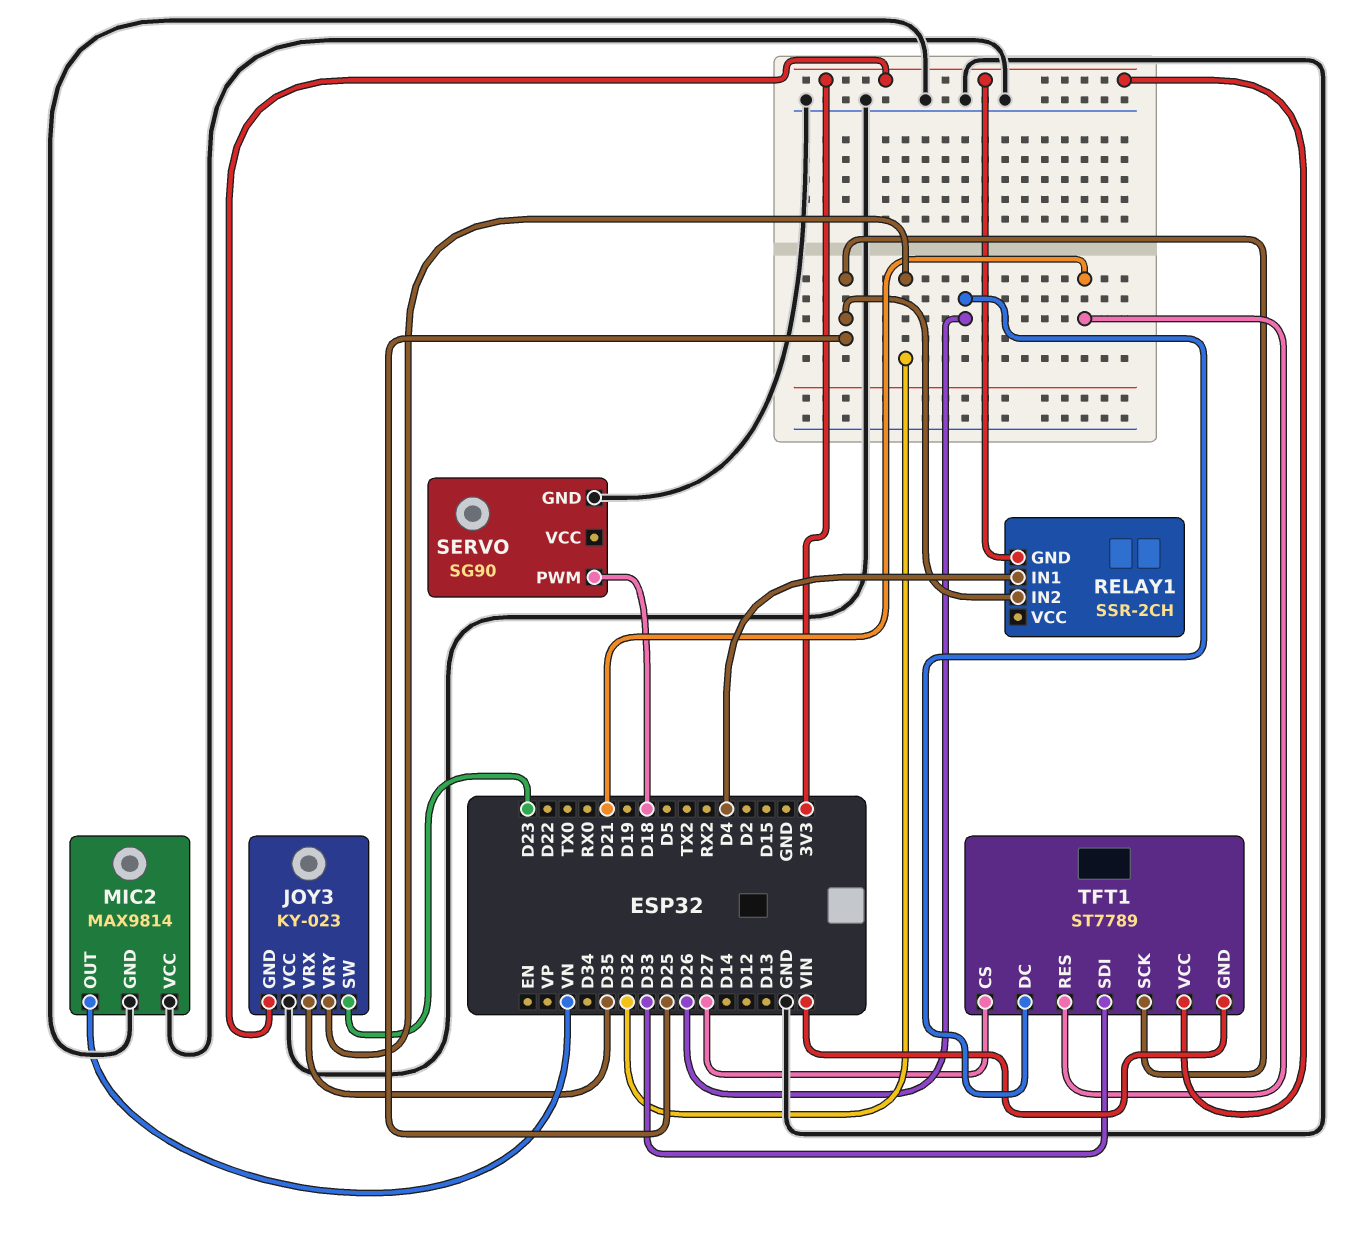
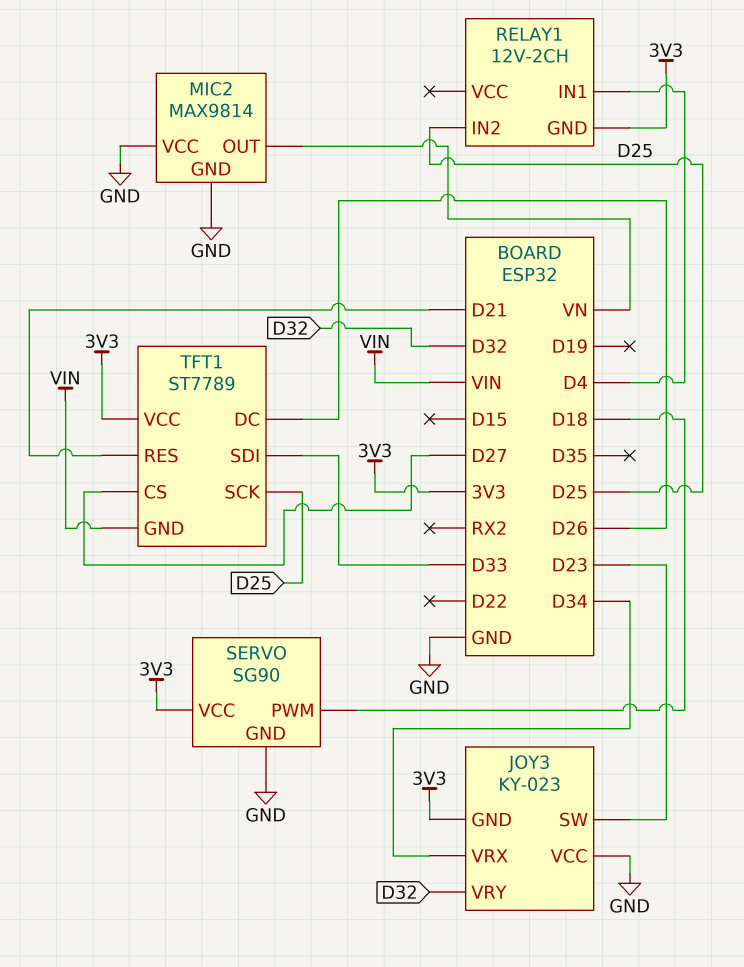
JOY3 pin VRX: D35 -> D34
RELAY1: SSR-2CH -> 12V-2CH
SERVO pin VCC: none -> 3V3

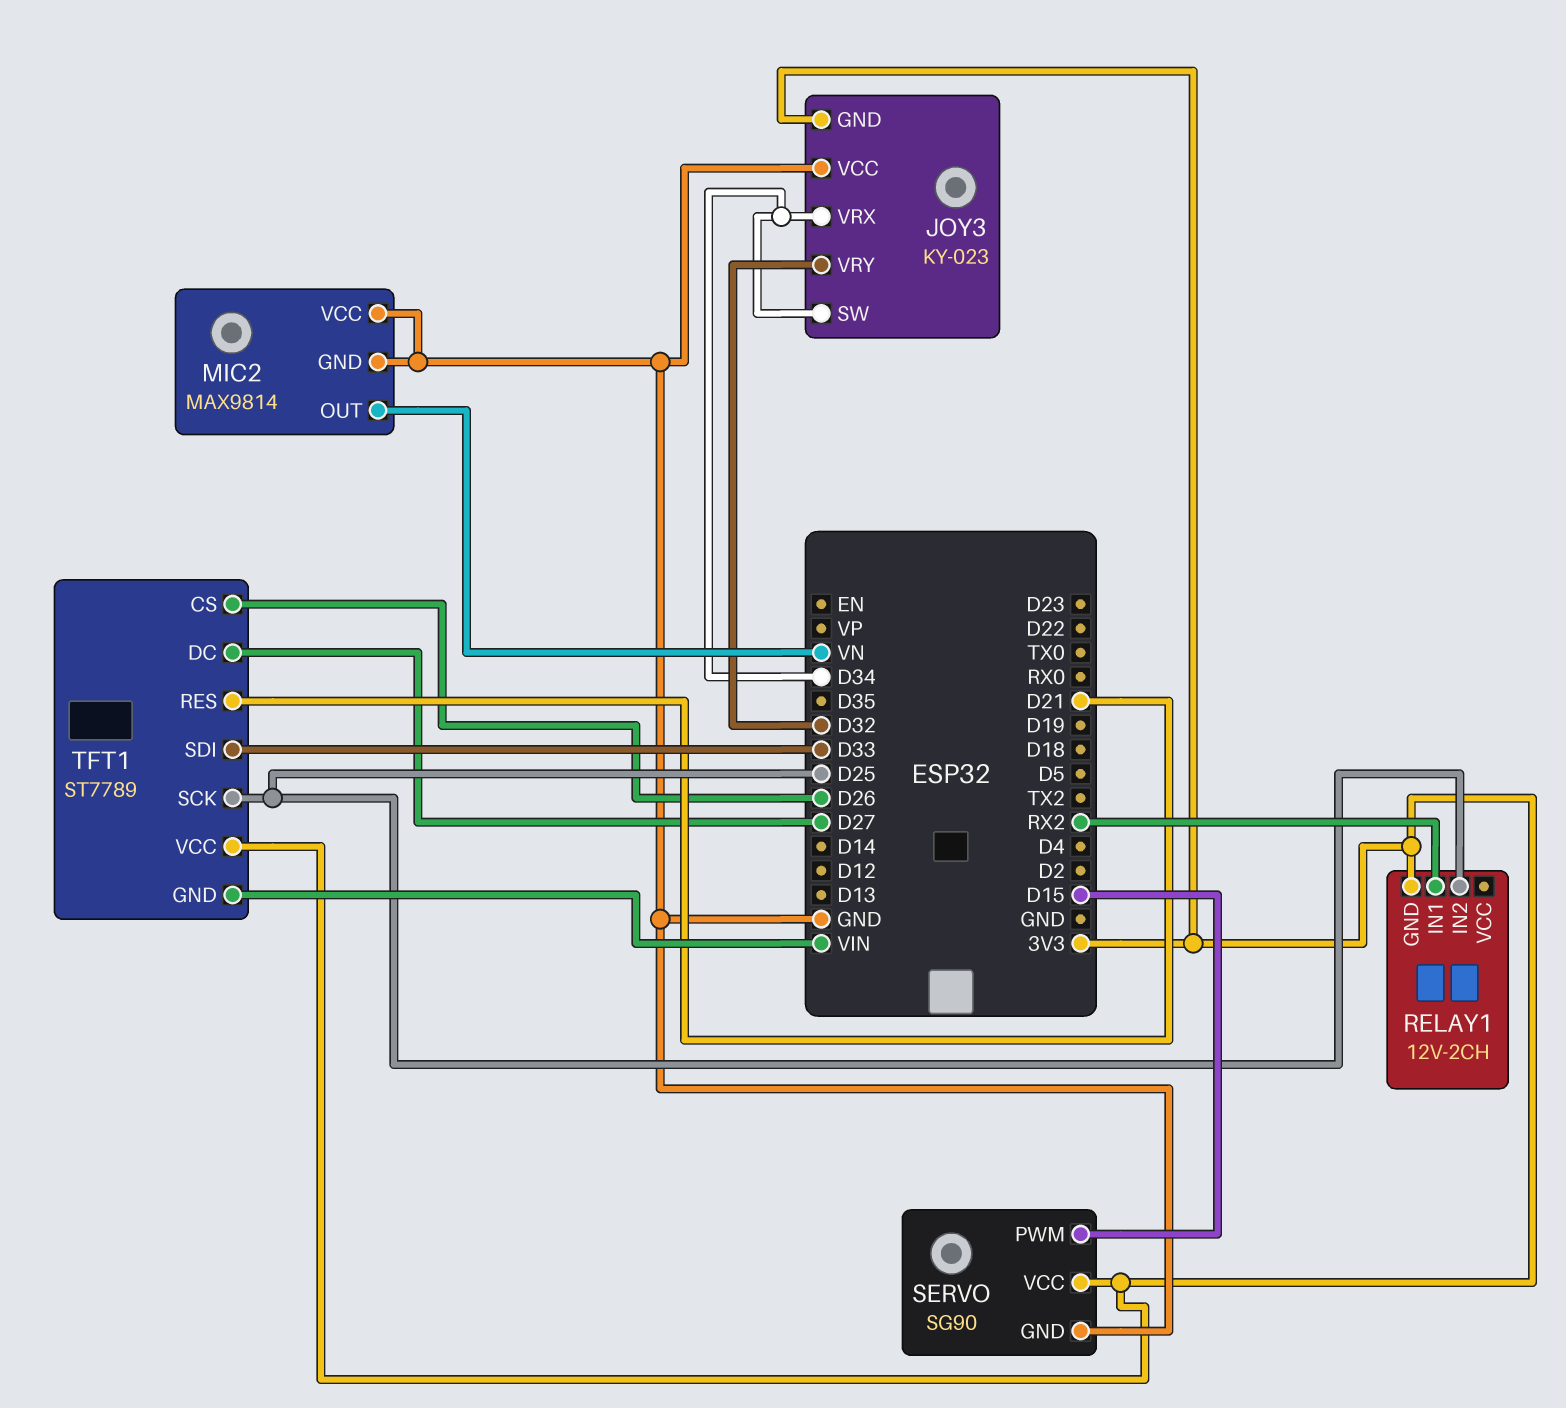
JOY3 pin SW: D23 -> D34
RELAY1 pin IN1: D4 -> RX2
SERVO pin PWM: D18 -> D15
TFT1 pin CS: D27 -> D26
TFT1 pin DC: D26 -> D27

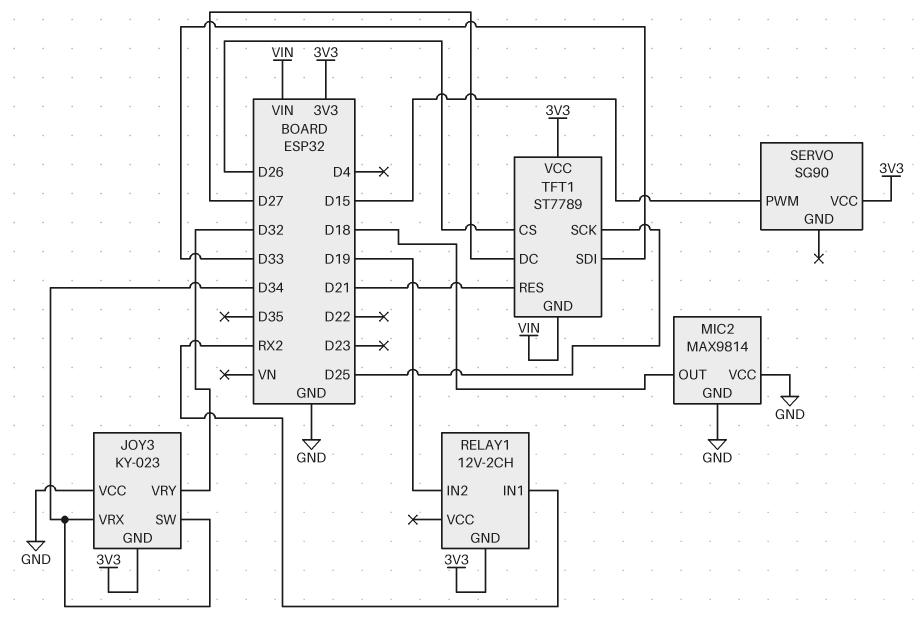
MIC2 pin OUT: VN -> D18
RELAY1 pin IN2: D25 -> D19
SERVO pin GND: GND -> none

